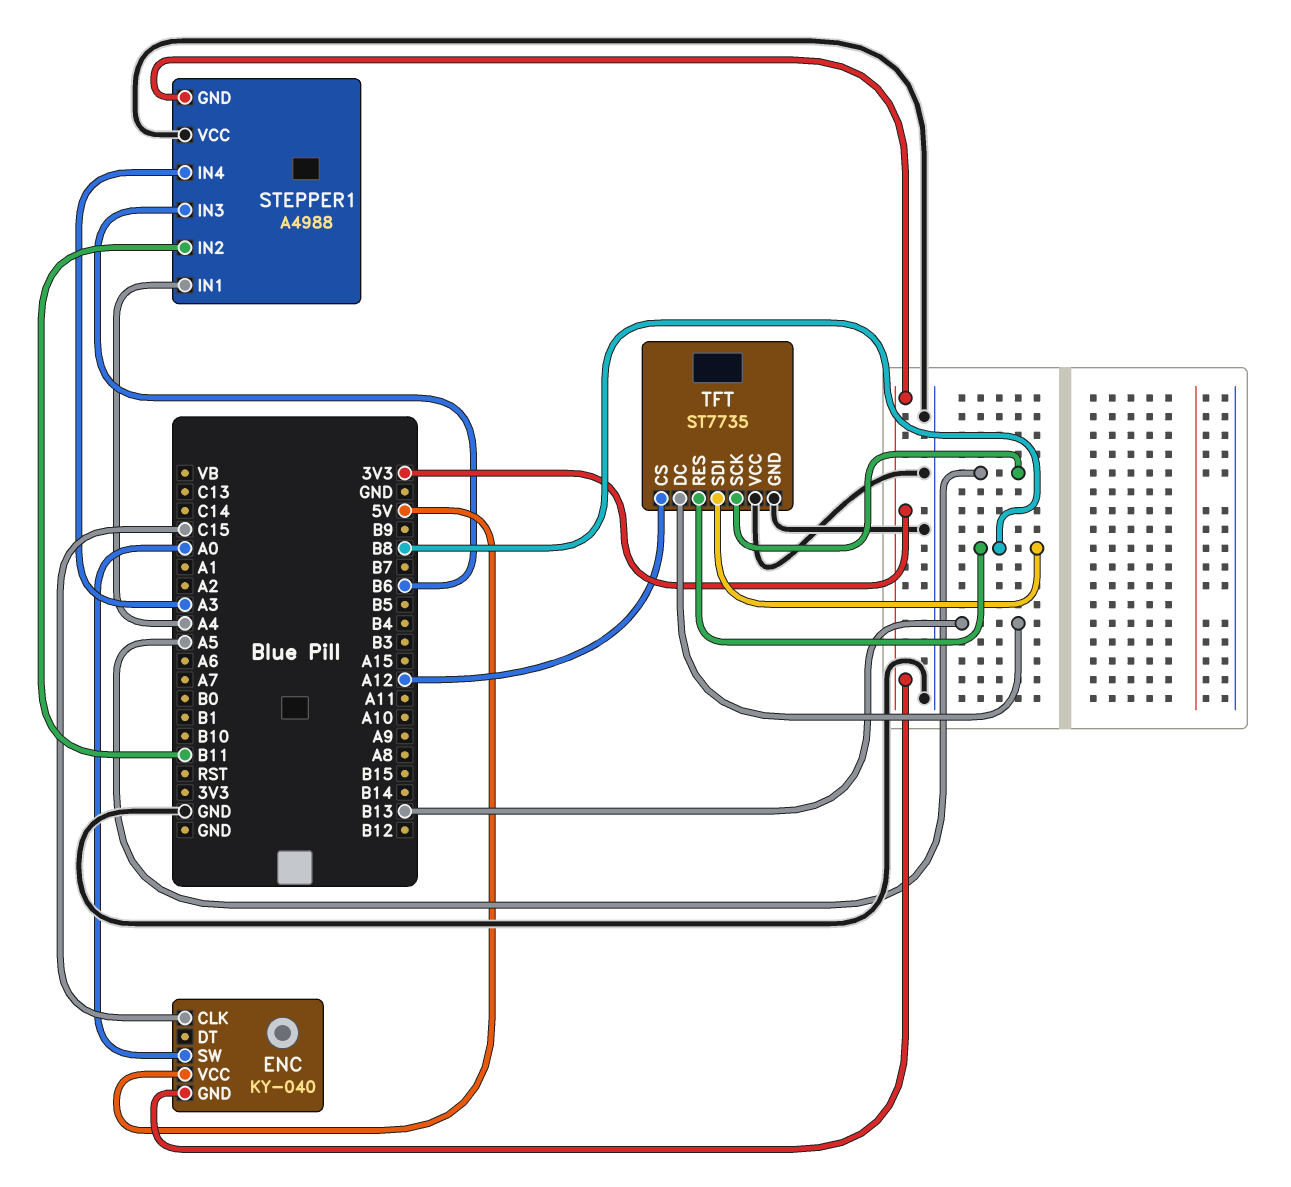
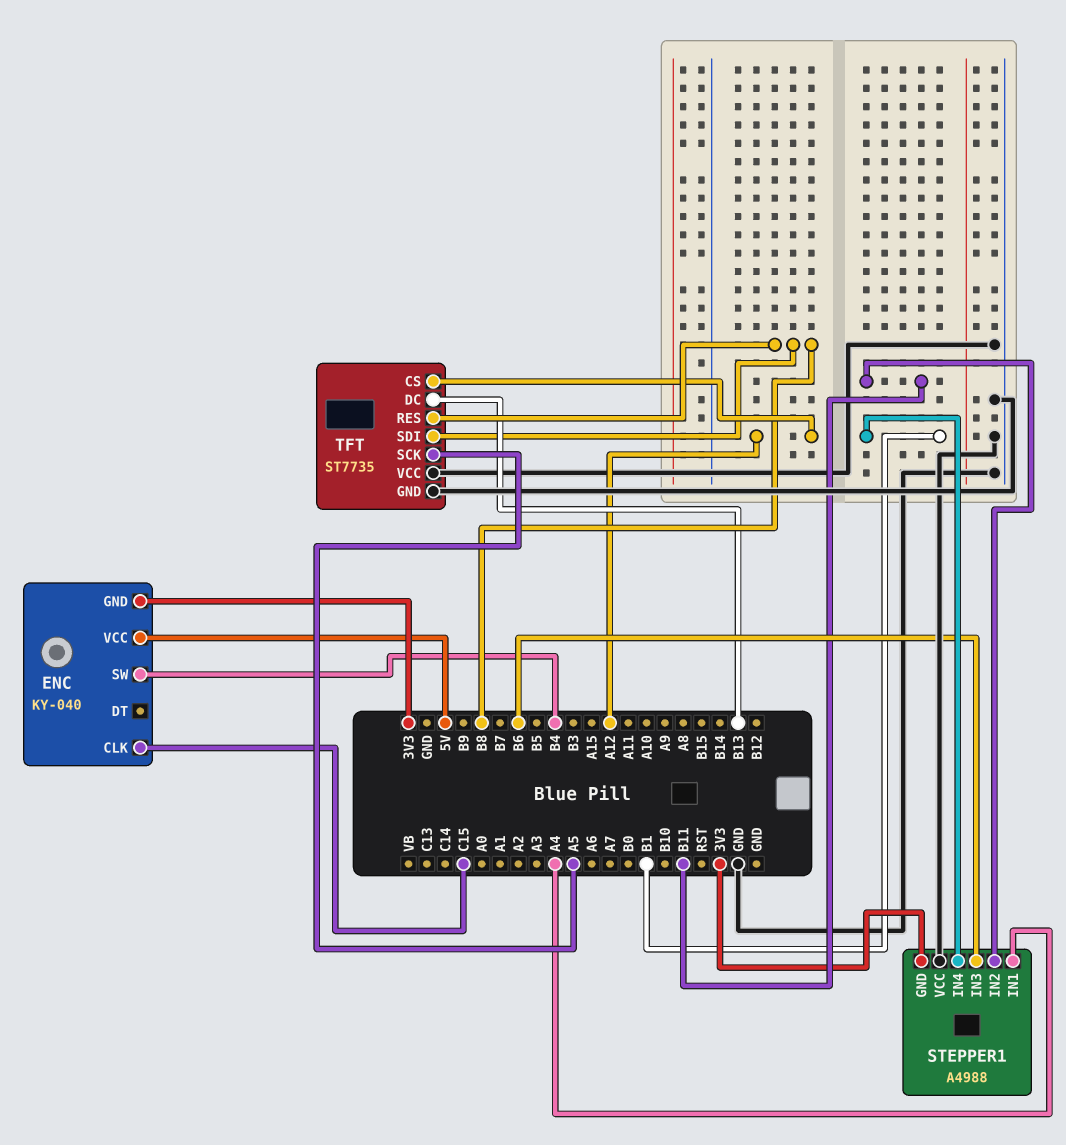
ENC pin SW: A0 -> B4
STEPPER1 pin IN4: A3 -> B1

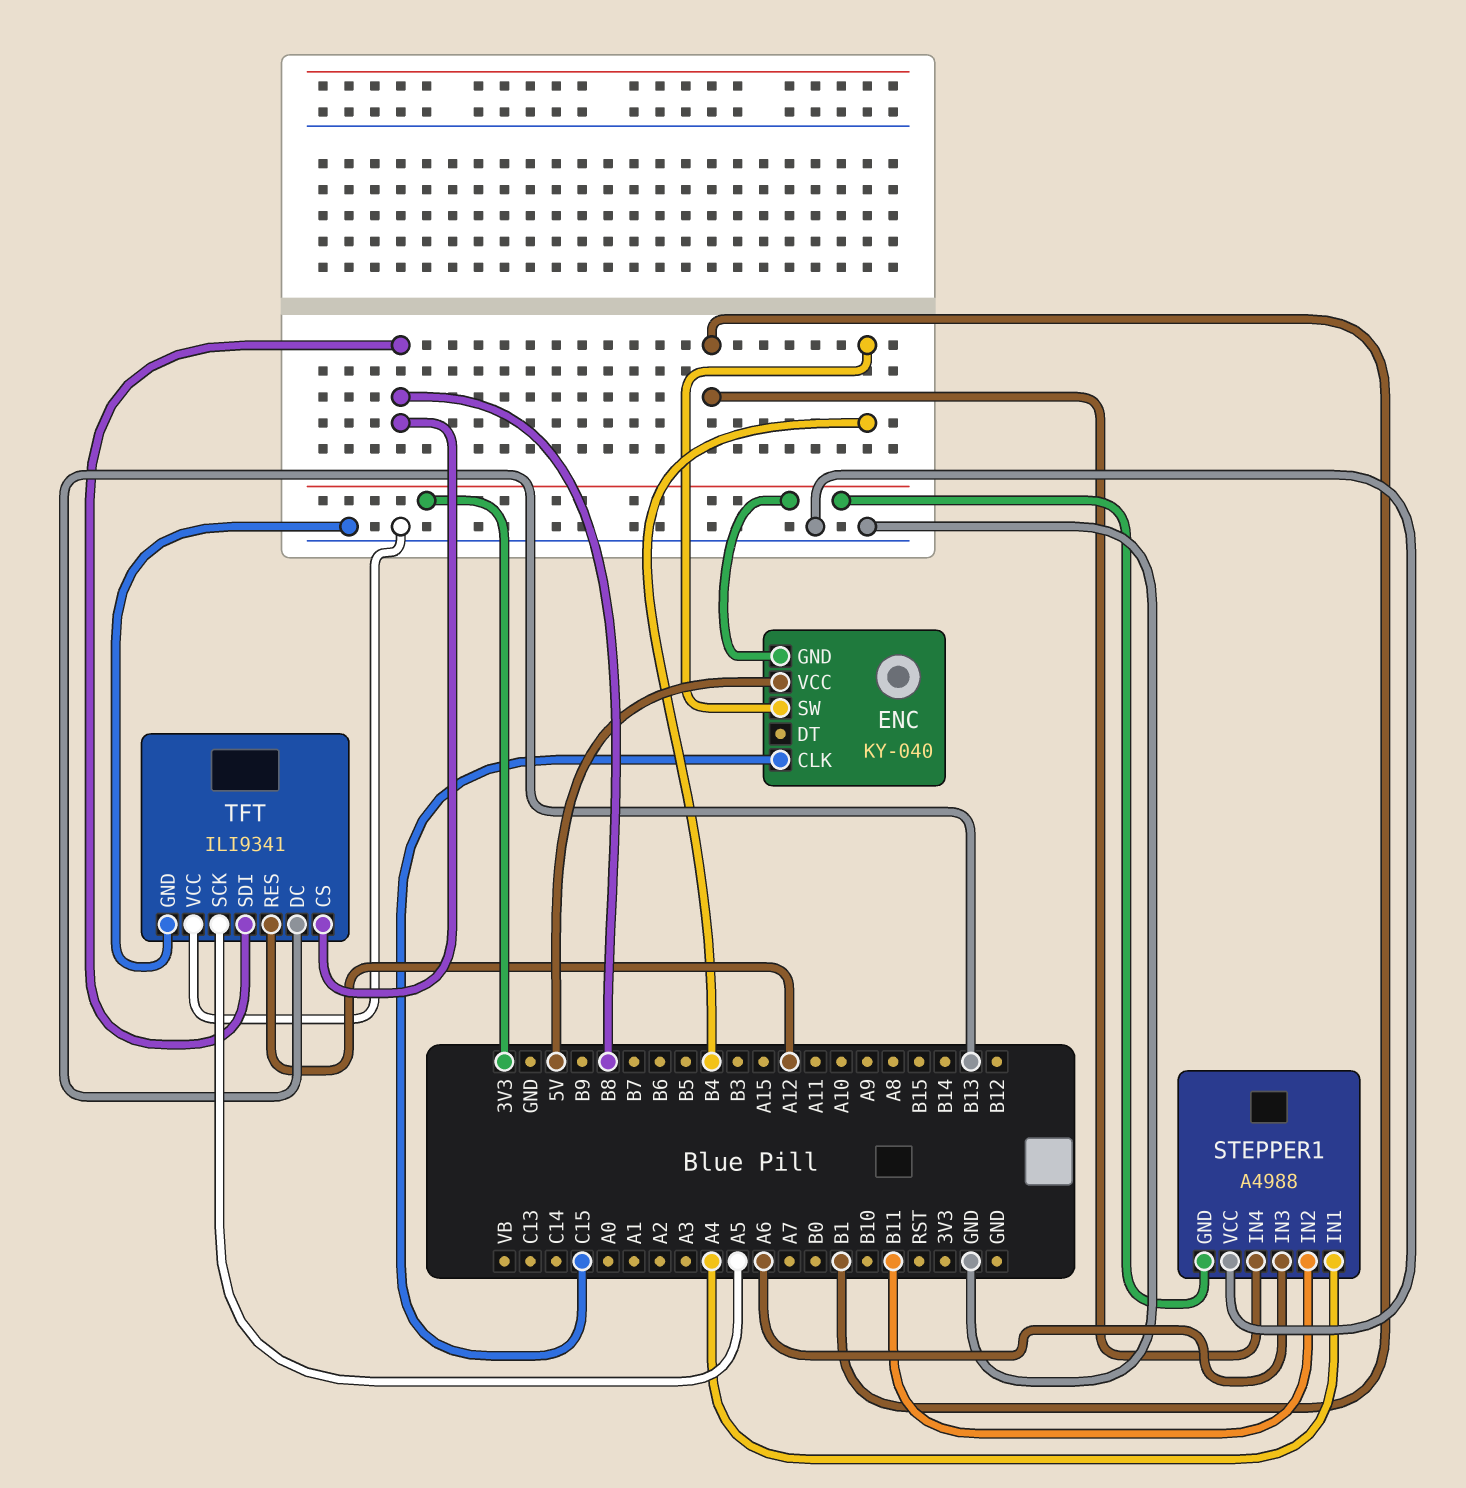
STEPPER1 pin IN3: B6 -> A6
TFT: ST7735 -> ILI9341
TFT pin CS: A12 -> B8
TFT pin RES: B8 -> A12

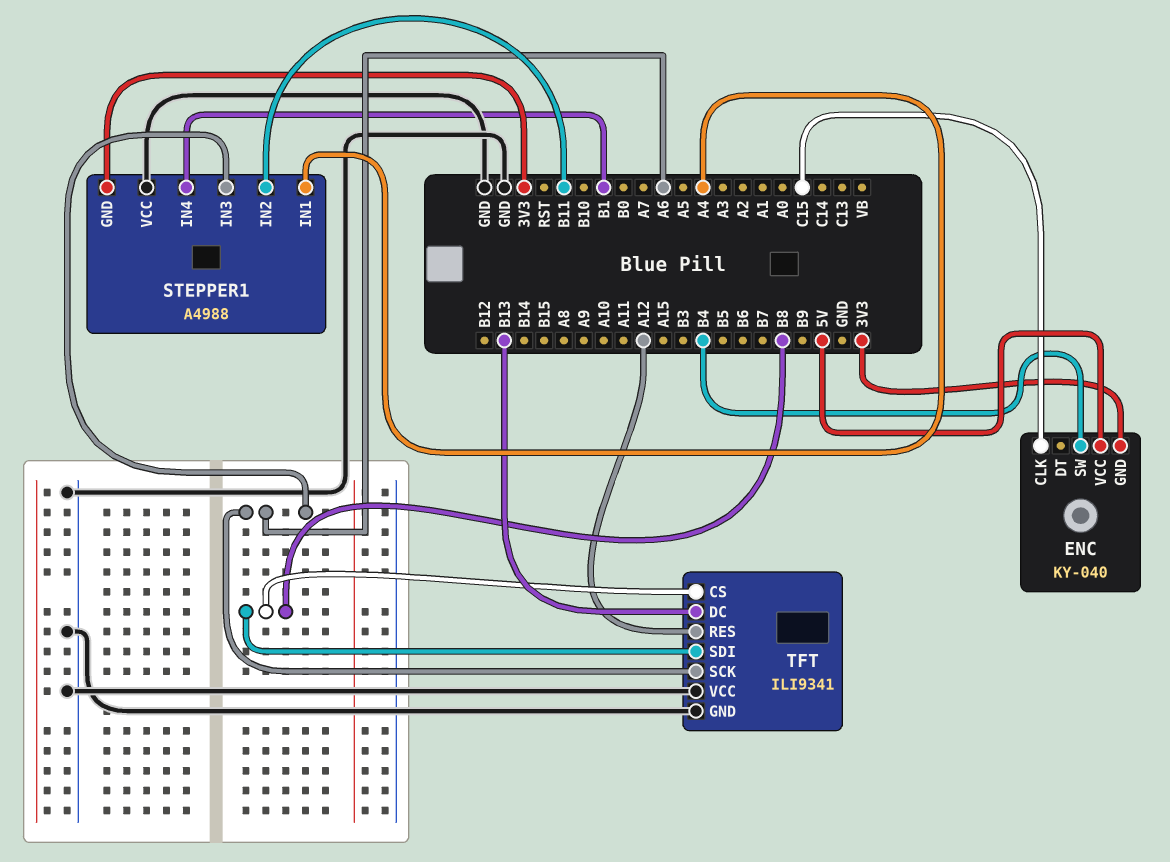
TFT pin SCK: A5 -> A6

